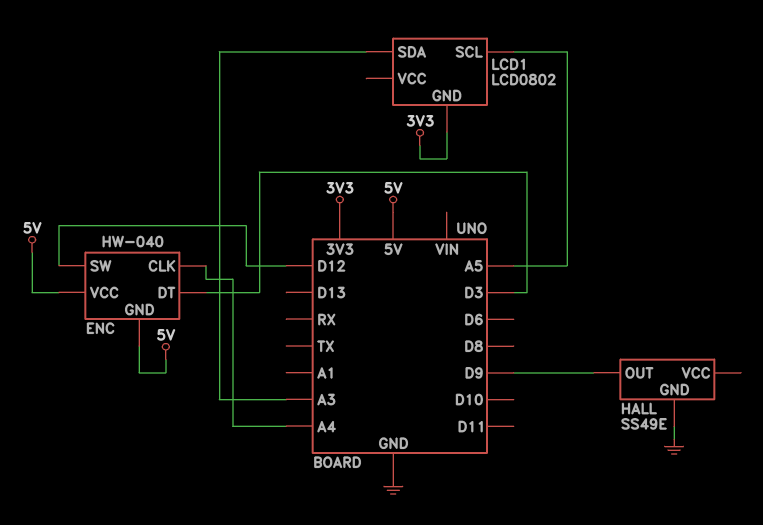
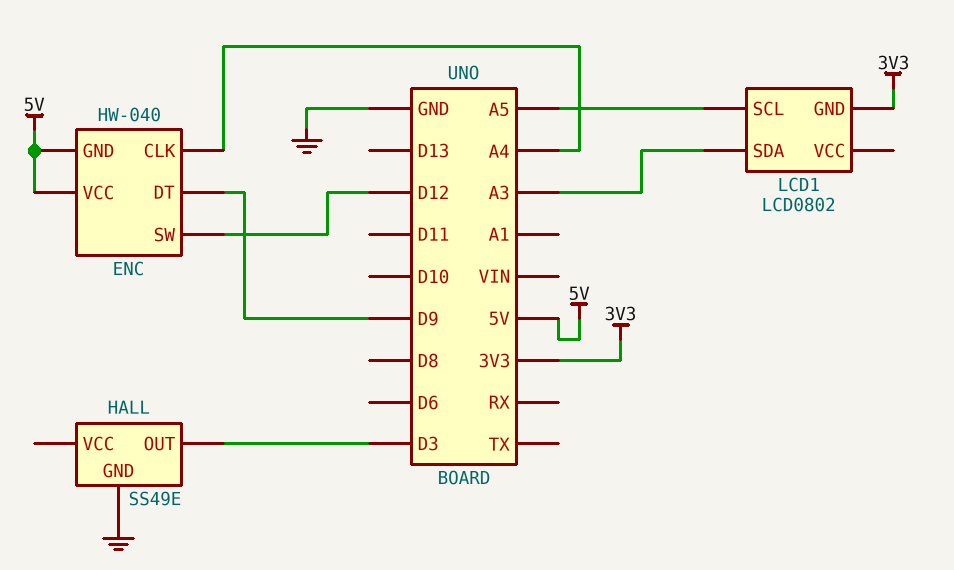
ENC pin DT: D3 -> D9
HALL pin OUT: D9 -> D3

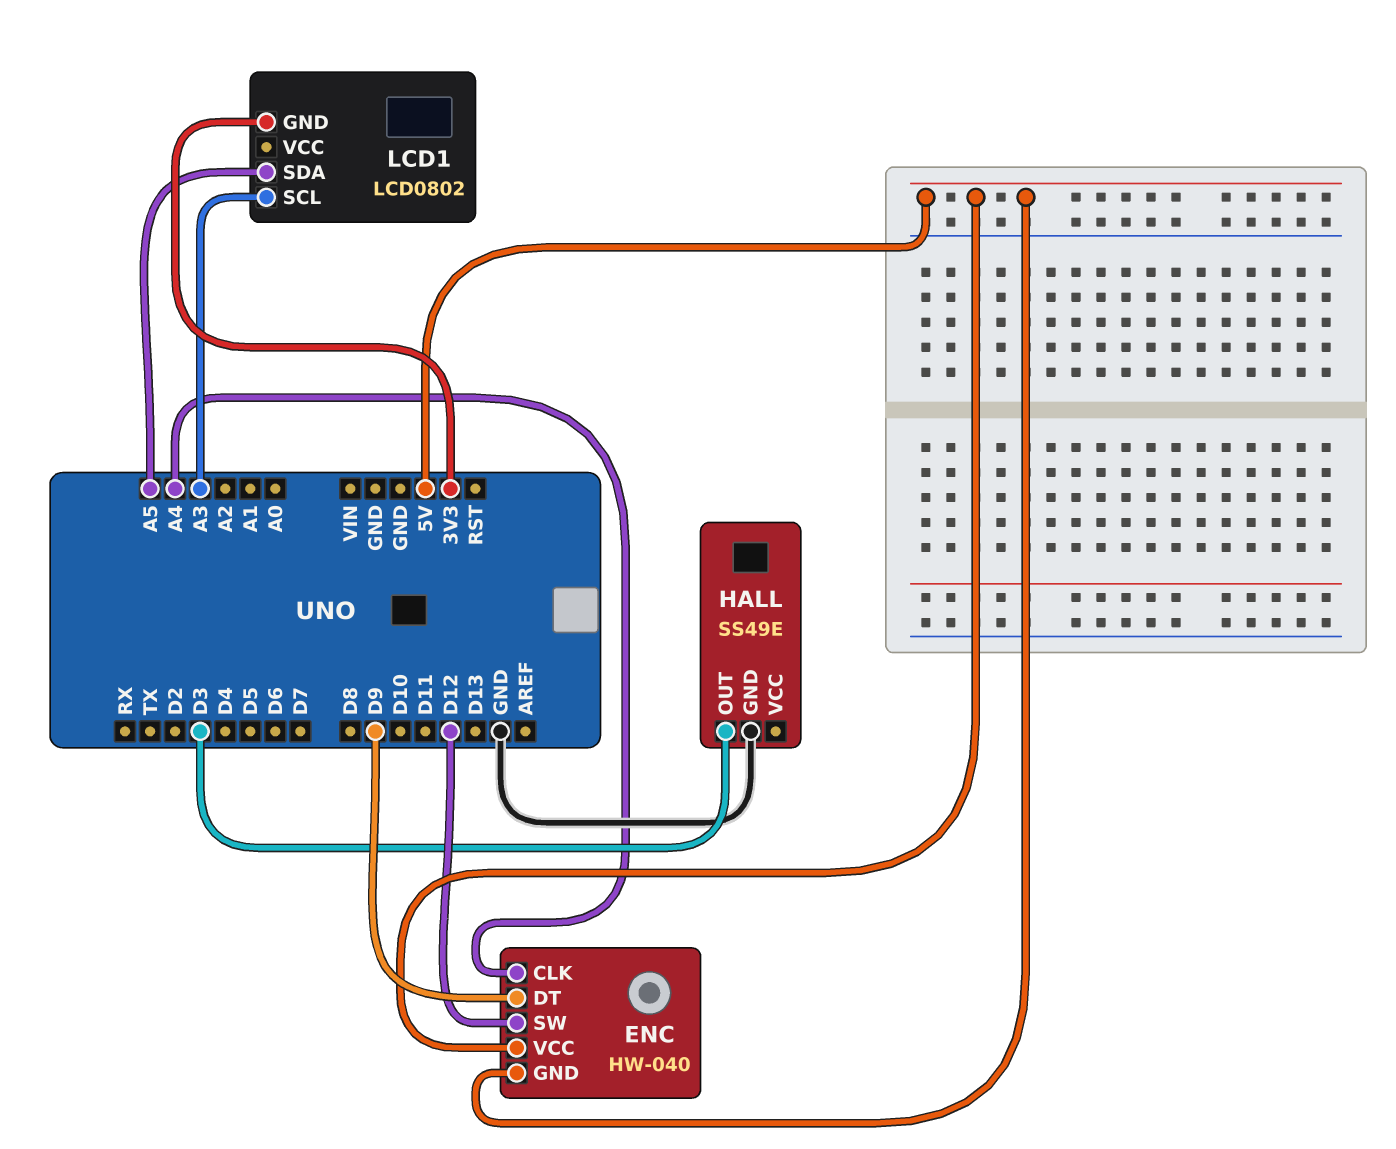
LCD1 pin SCL: A5 -> A3
LCD1 pin SDA: A3 -> A5

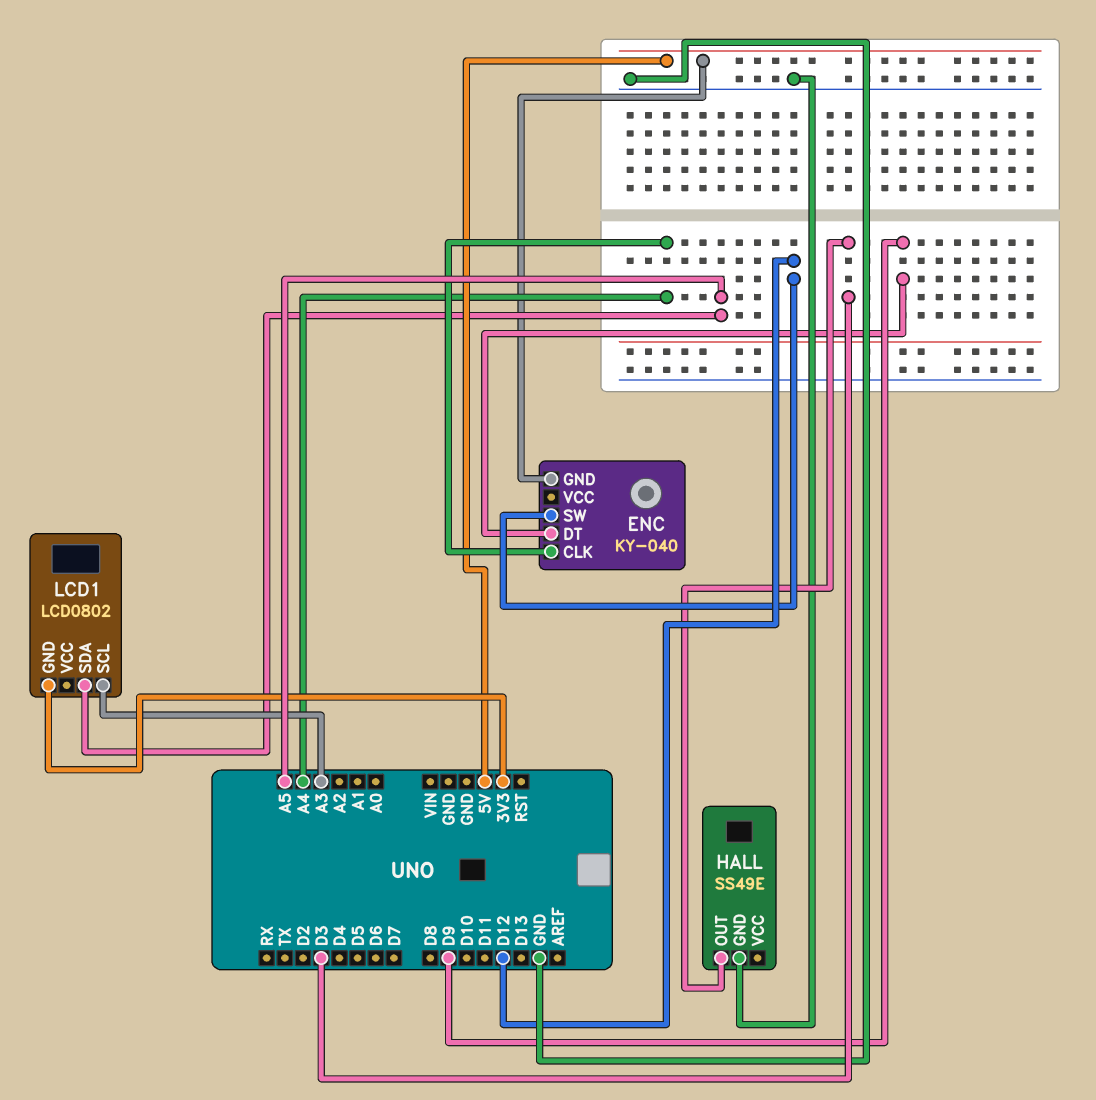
ENC: HW-040 -> KY-040
ENC pin VCC: 5V -> none

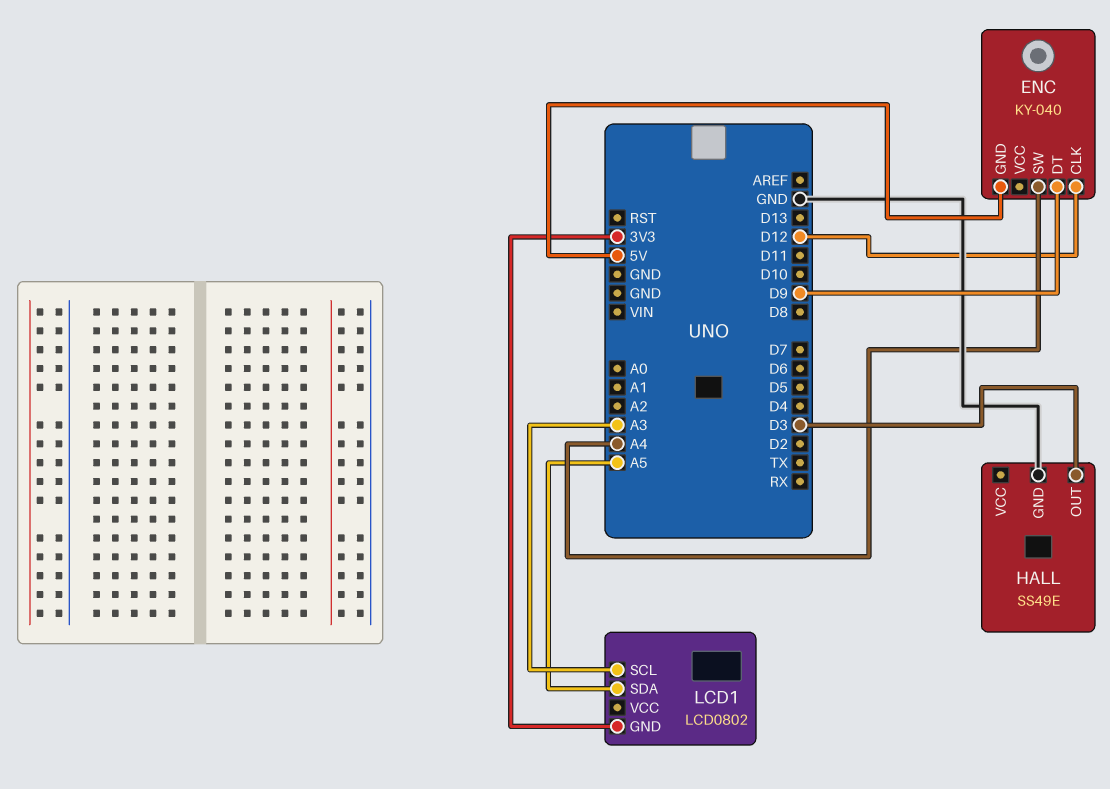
ENC pin CLK: A4 -> D12
ENC pin SW: D12 -> A4

